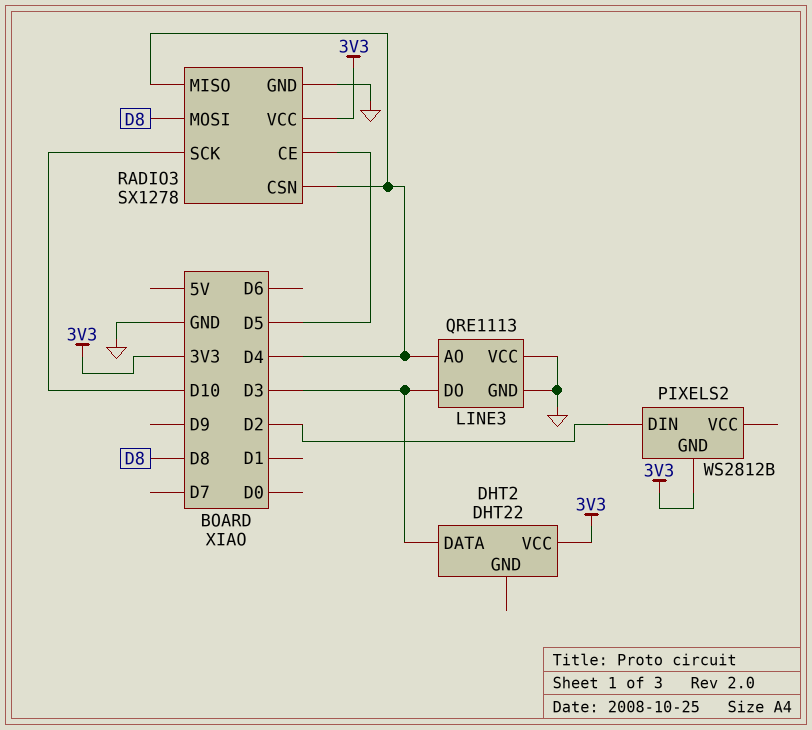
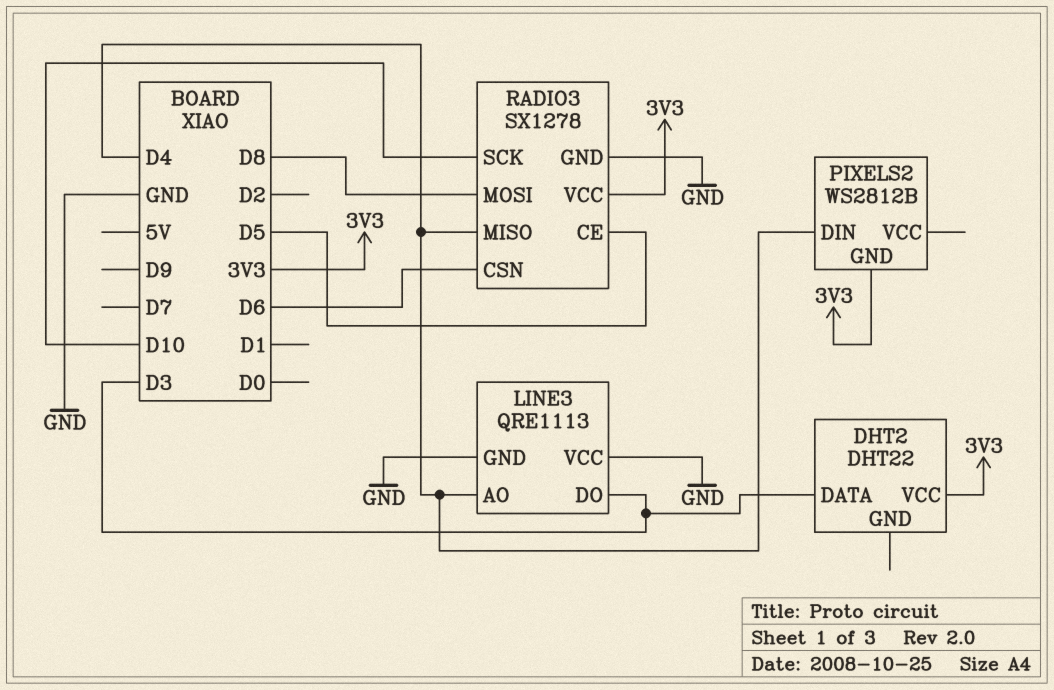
PIXELS2 pin DIN: D2 -> D4
RADIO3 pin CSN: D4 -> D6

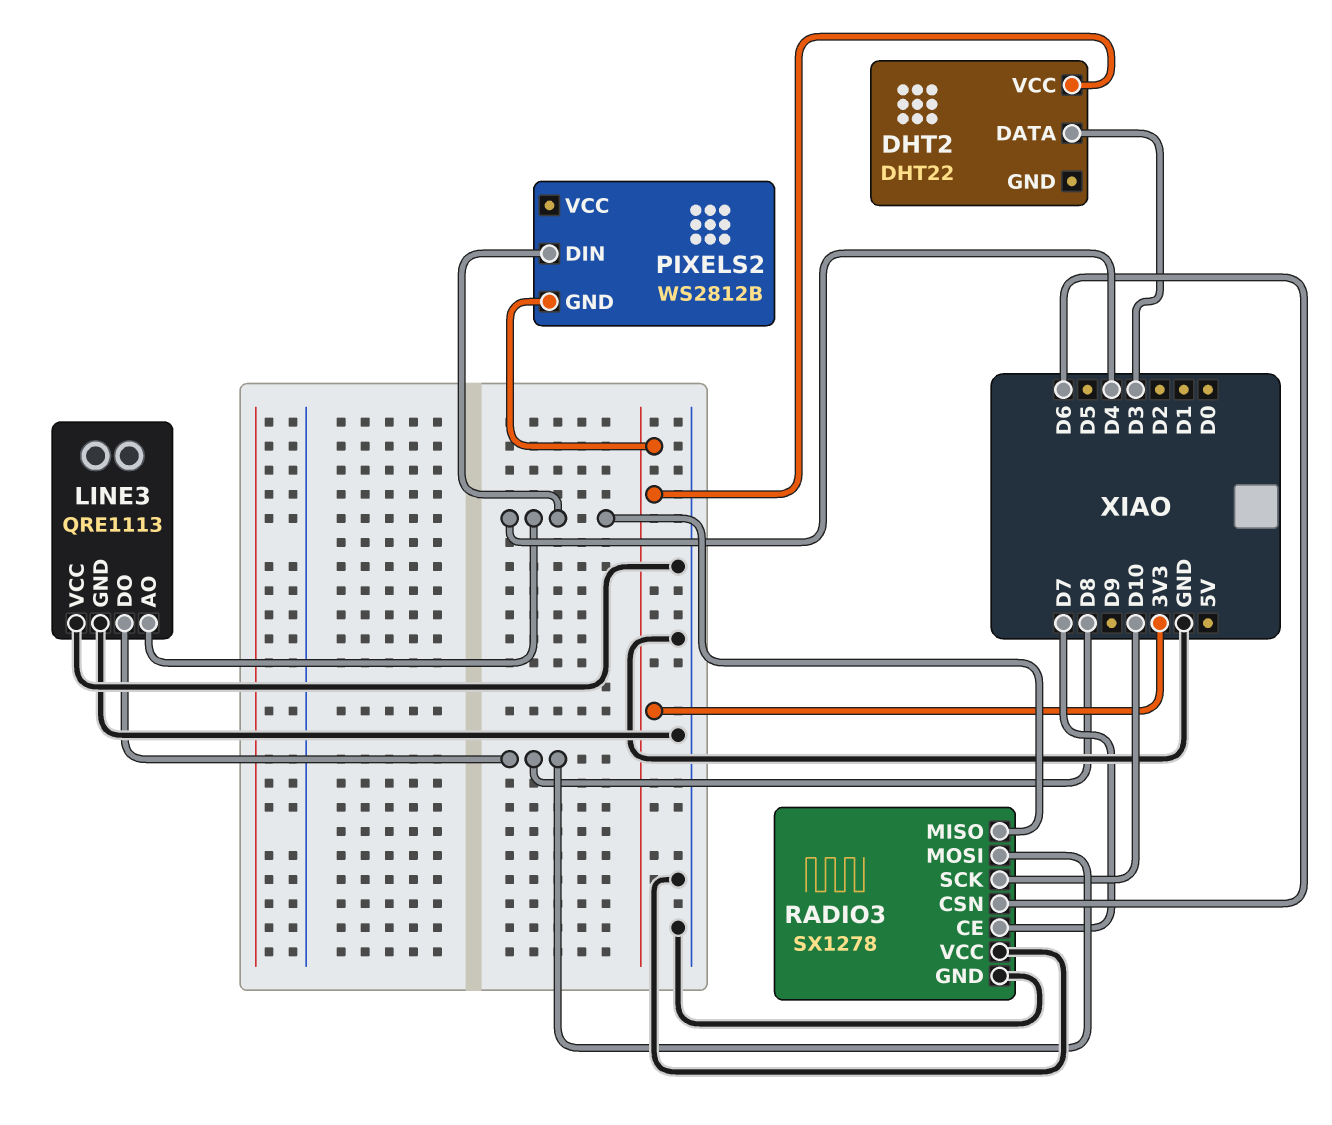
LINE3 pin DO: D3 -> D8
RADIO3 pin CE: D5 -> D7
RADIO3 pin VCC: 3V3 -> GND

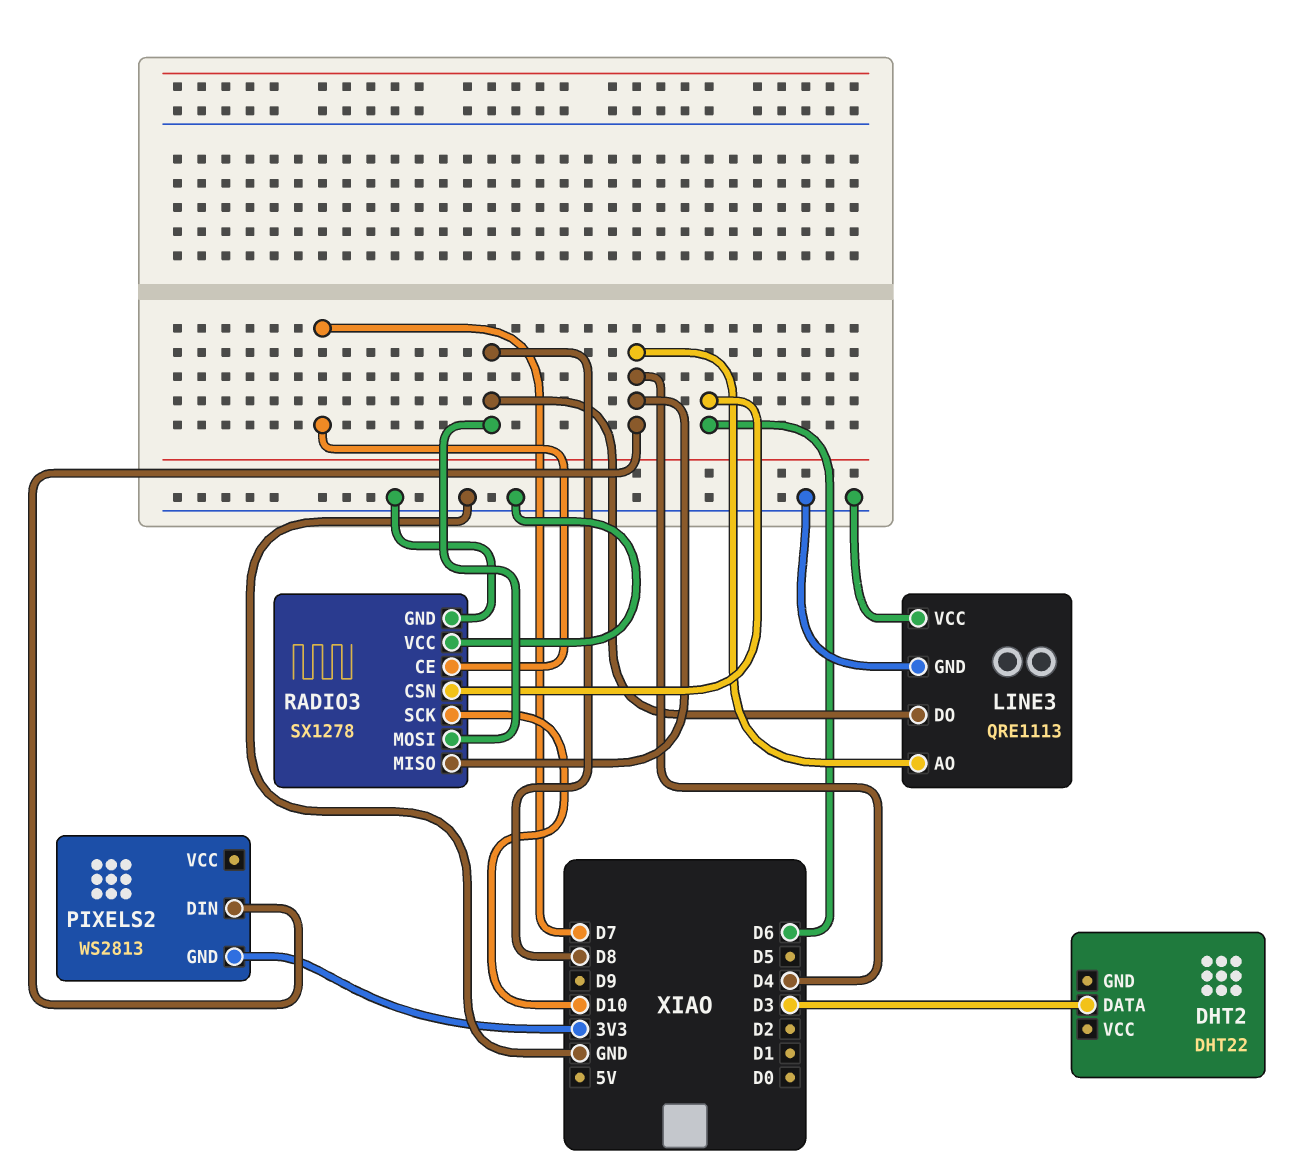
DHT2 pin VCC: 3V3 -> none
PIXELS2: WS2812B -> WS2813

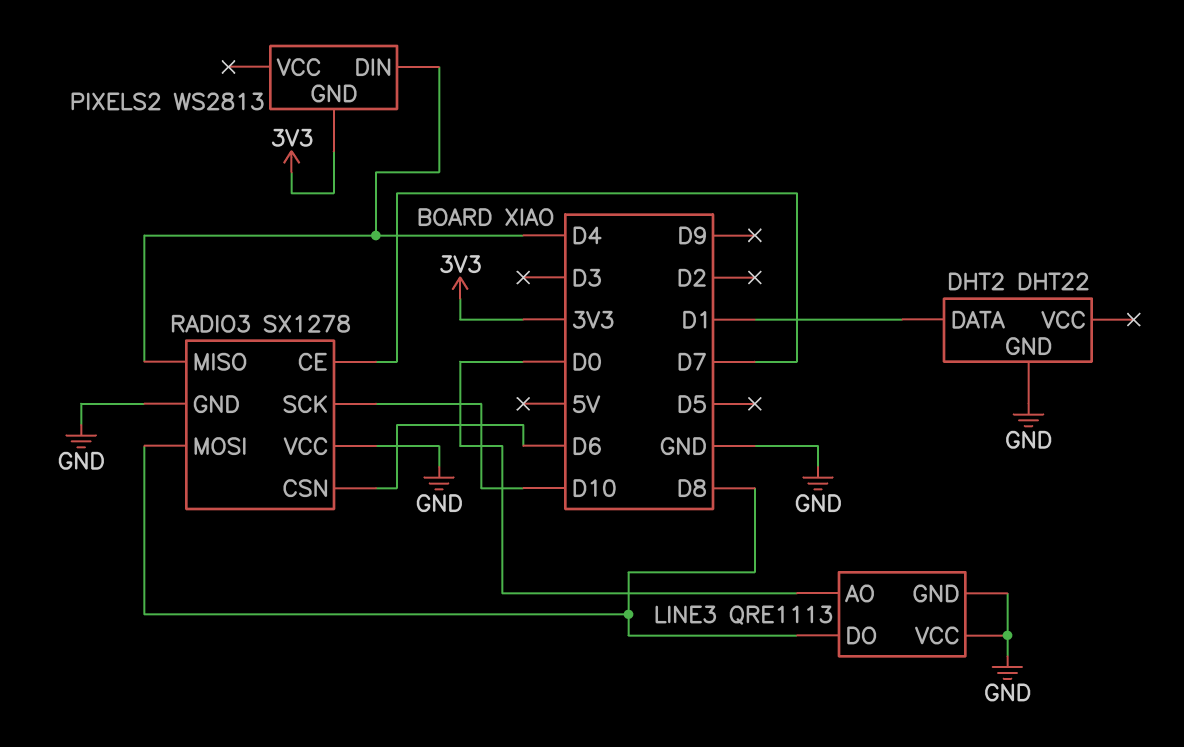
DHT2 pin DATA: D3 -> D1
DHT2 pin GND: none -> GND
LINE3 pin AO: D4 -> D0

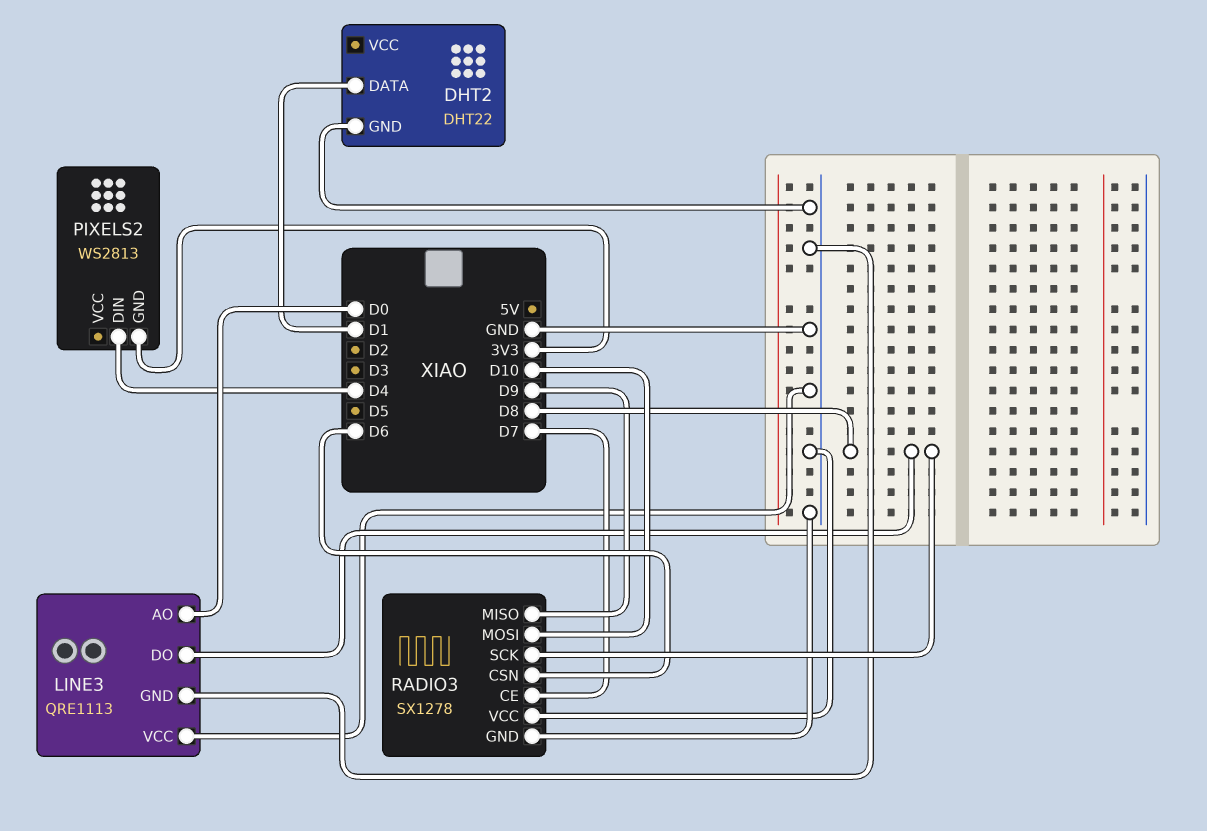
RADIO3 pin MISO: D4 -> D9
RADIO3 pin MOSI: D8 -> D10
RADIO3 pin SCK: D10 -> D8

